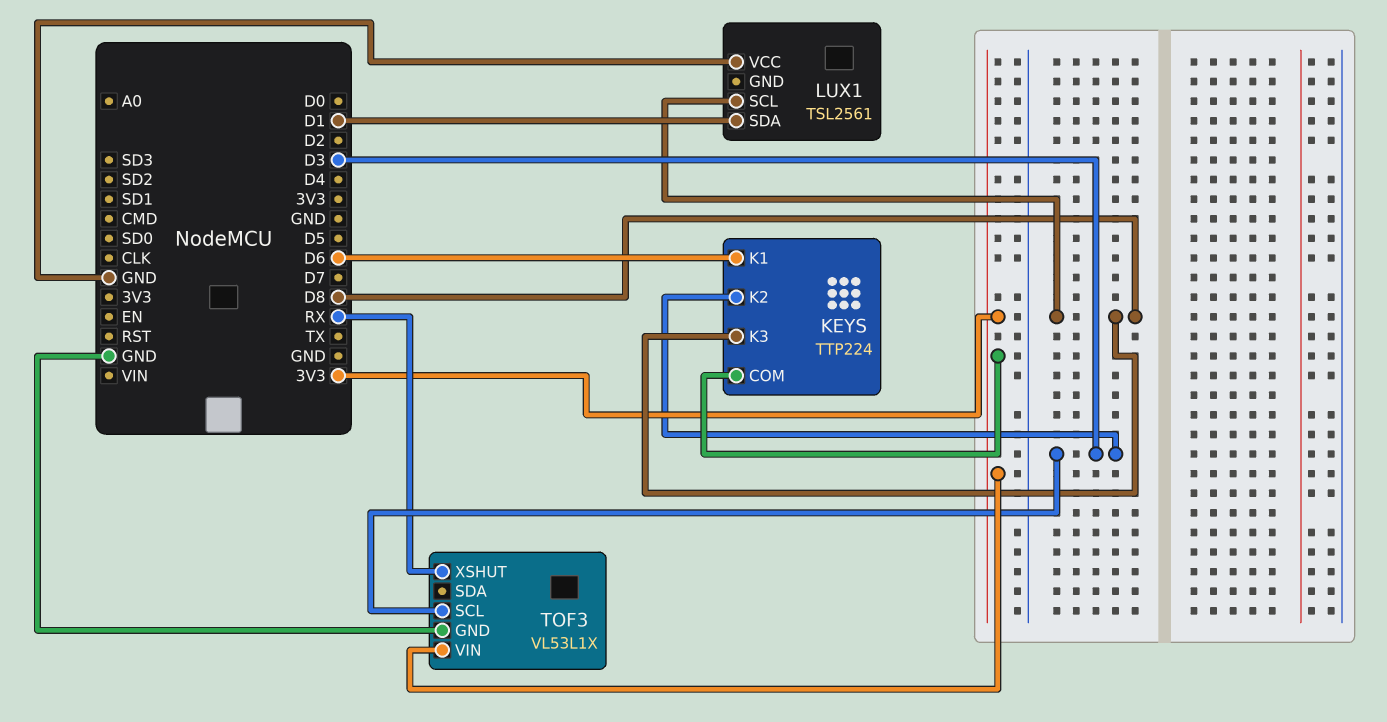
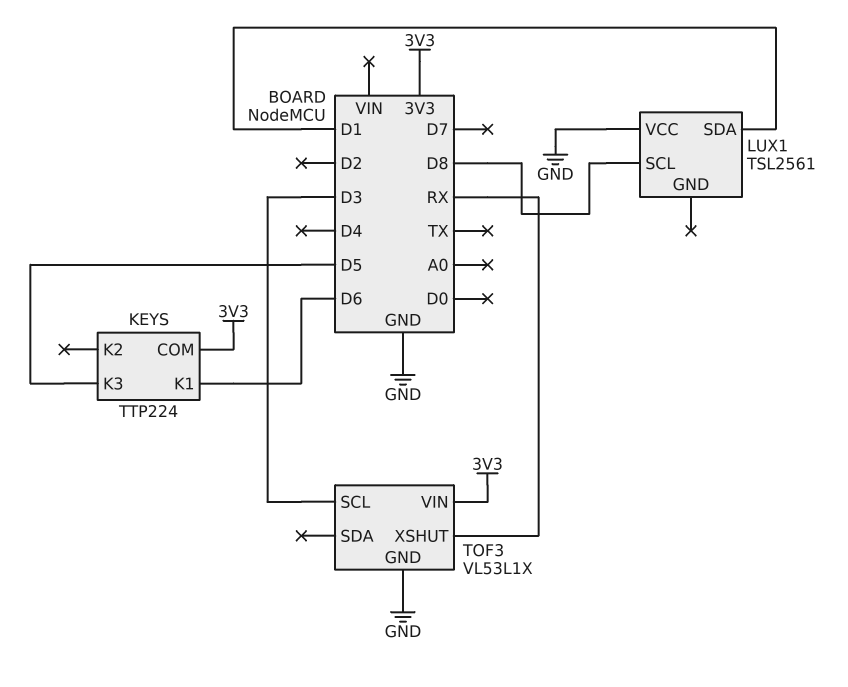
KEYS pin K2: D3 -> none
KEYS pin K3: D8 -> D5

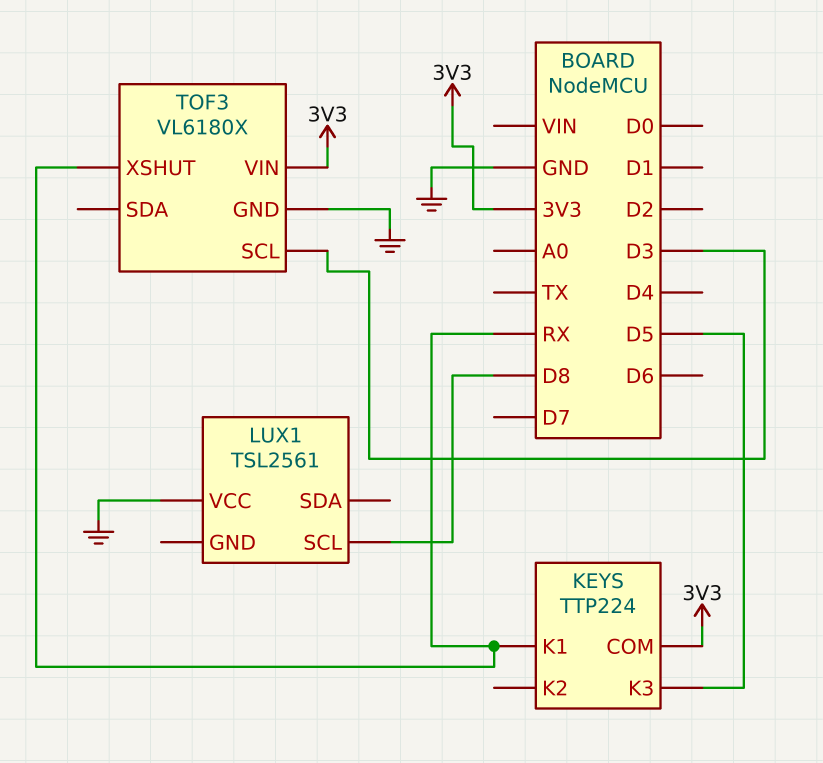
KEYS pin K1: D6 -> RX
LUX1 pin SDA: D1 -> none
TOF3: VL53L1X -> VL6180X

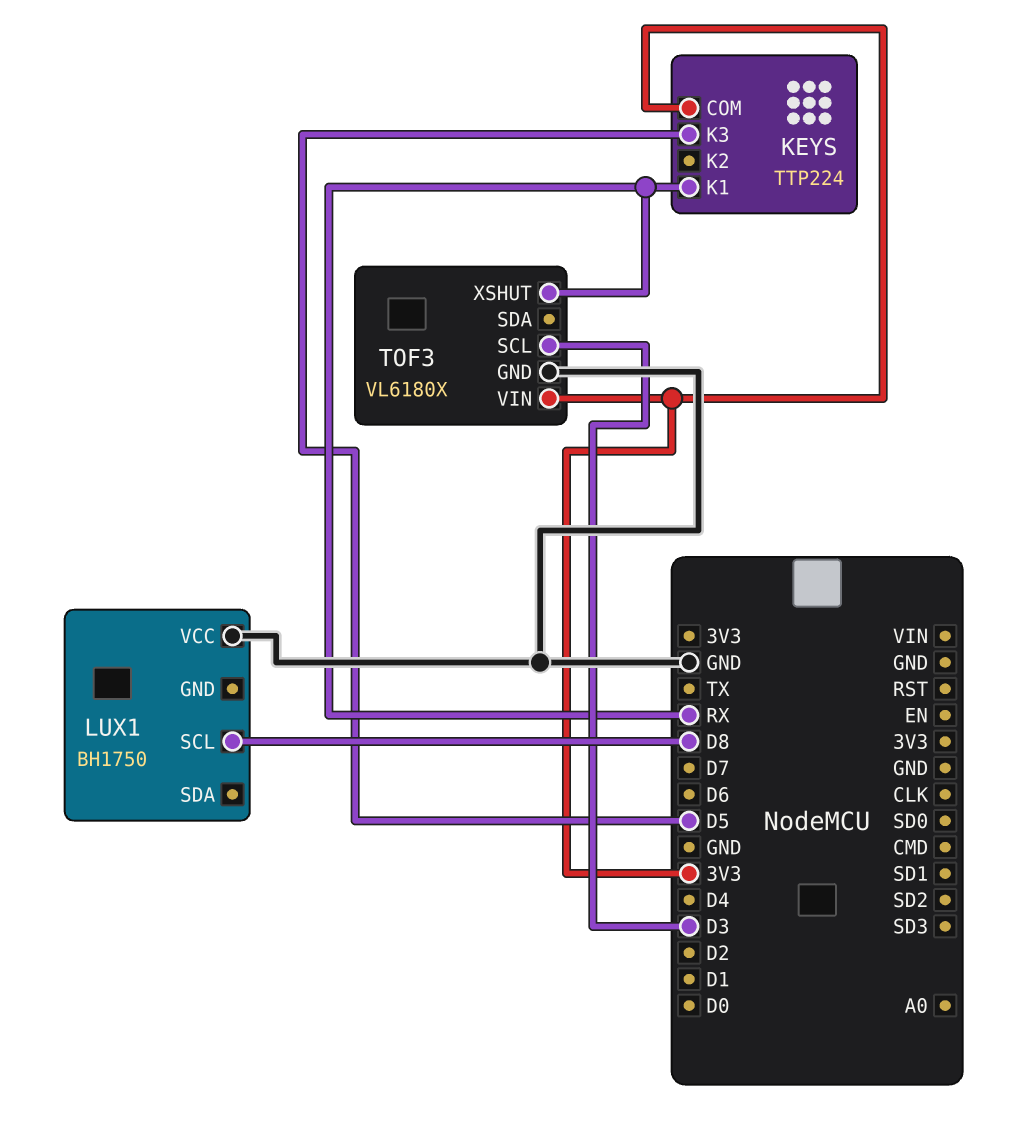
LUX1: TSL2561 -> BH1750

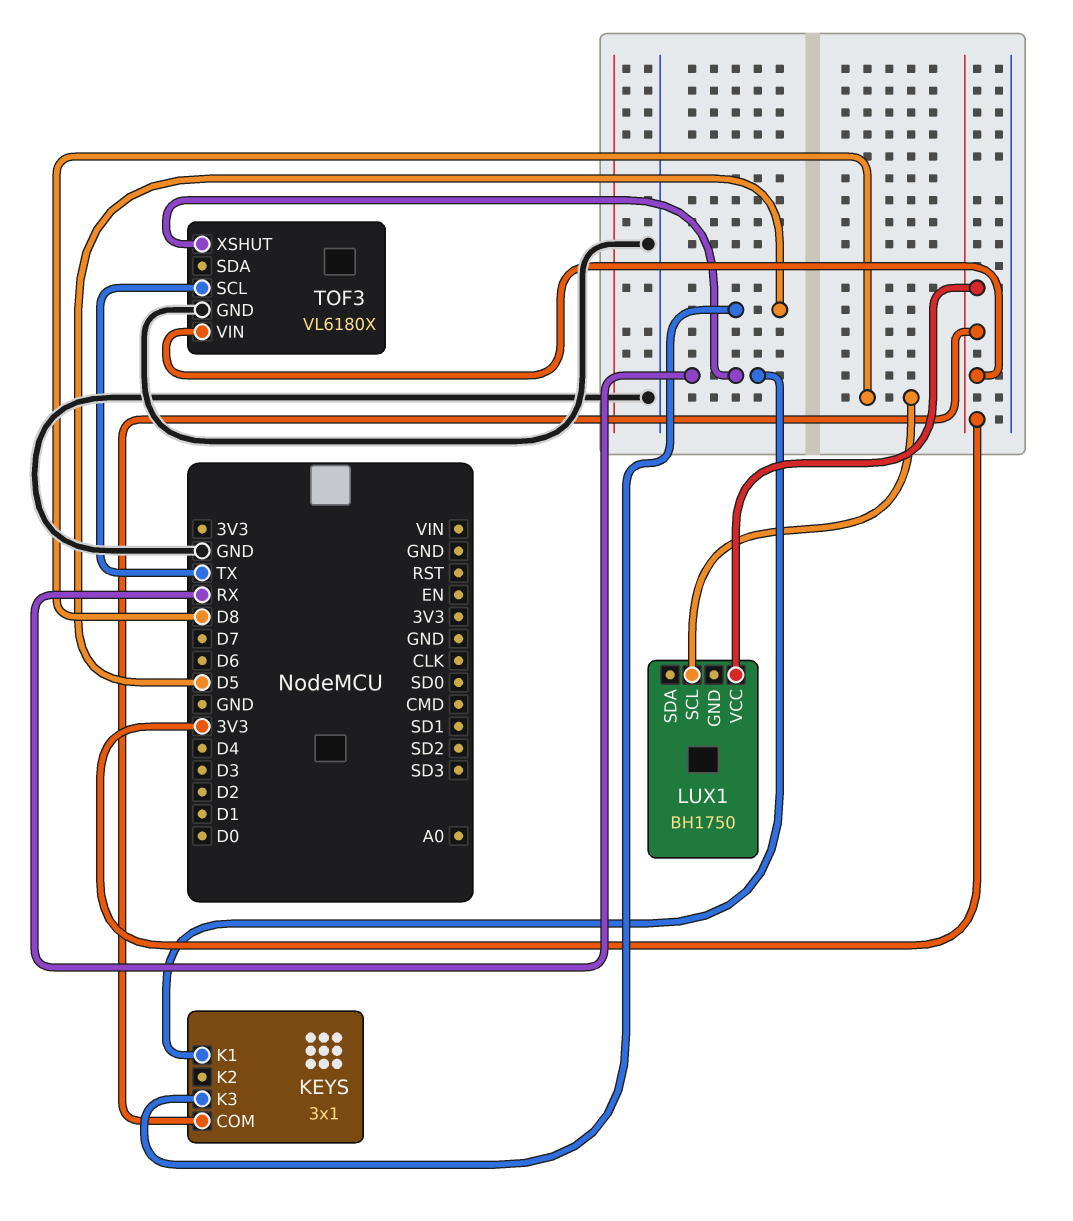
KEYS: TTP224 -> 3x1
LUX1 pin VCC: GND -> 3V3
TOF3 pin SCL: D3 -> TX

